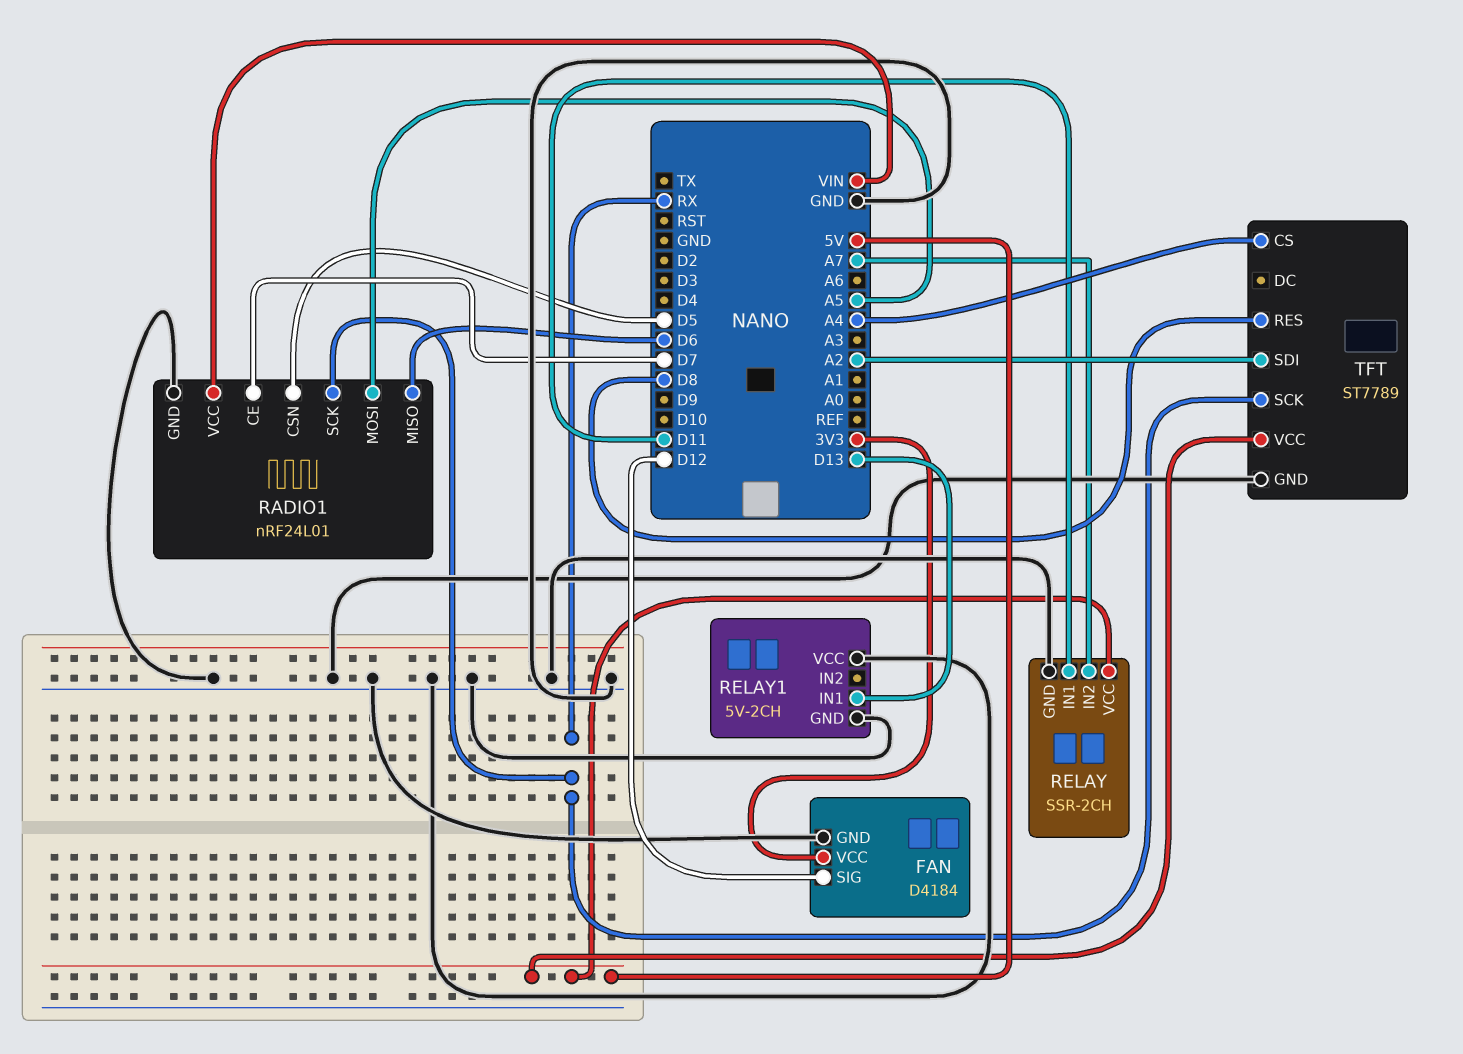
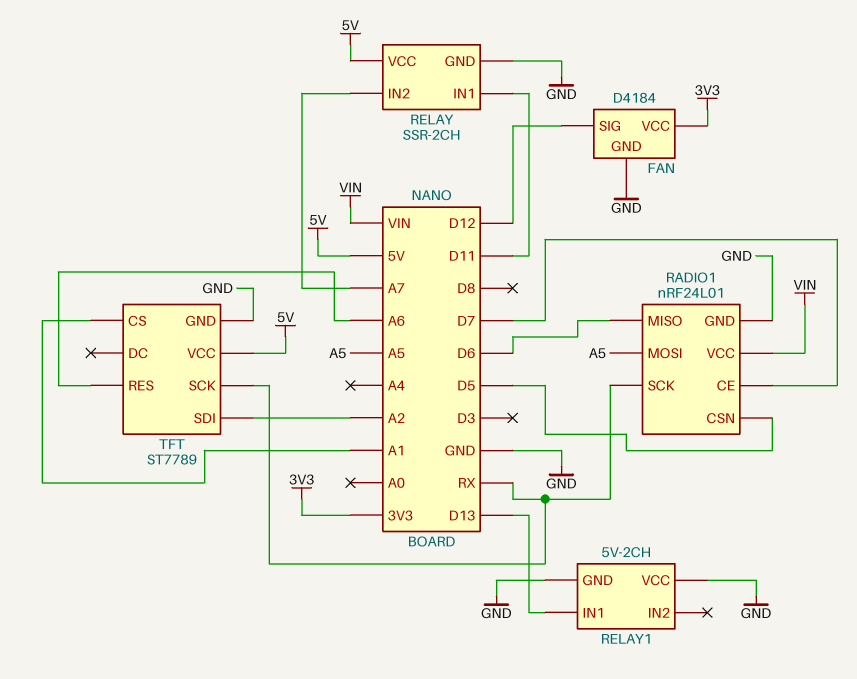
TFT pin CS: A4 -> A1
TFT pin RES: D8 -> A6

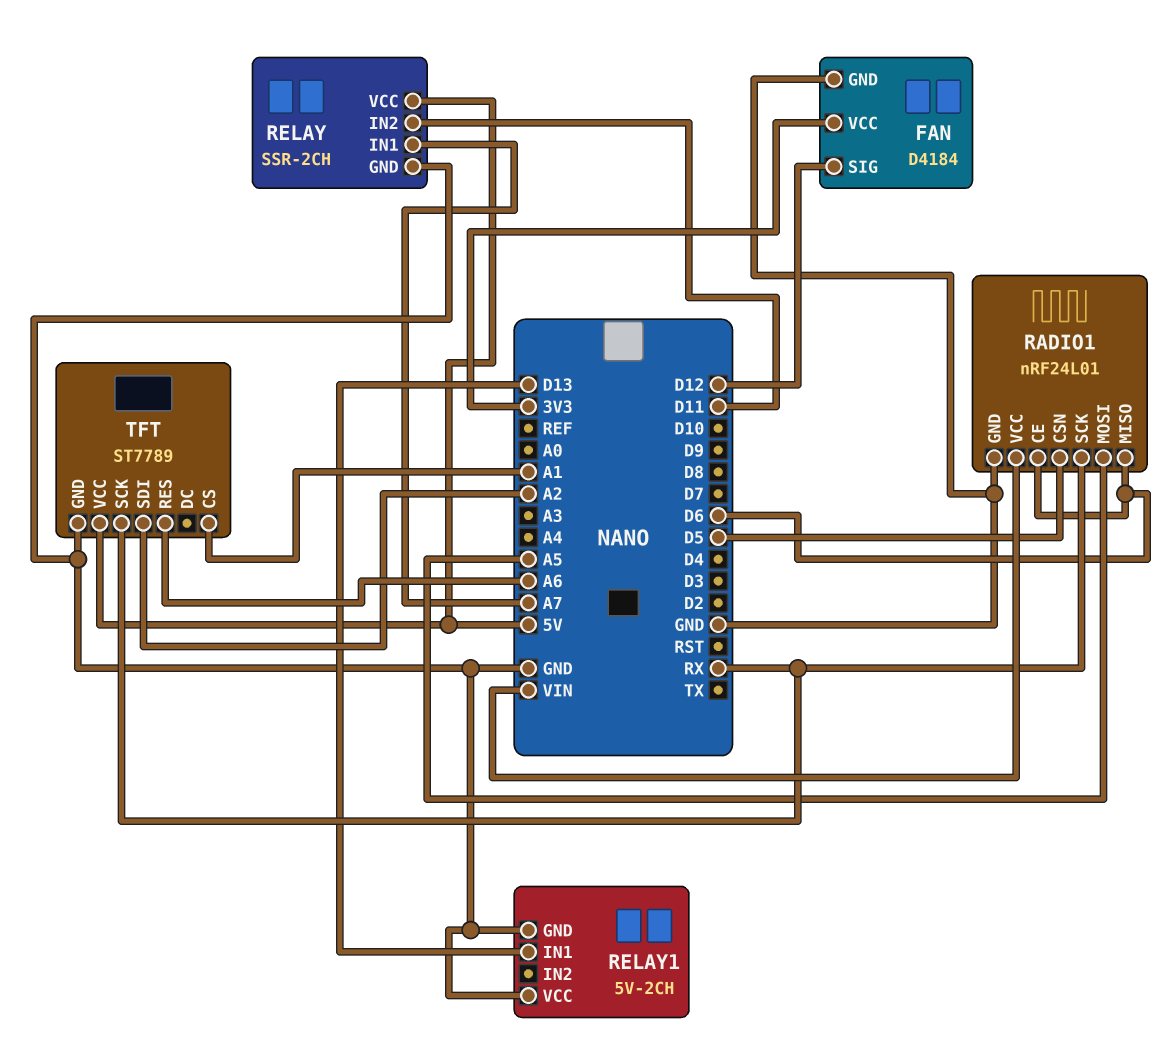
RADIO1 pin CE: D7 -> D6
RELAY pin IN1: D11 -> A7
RELAY pin IN2: A7 -> D11

